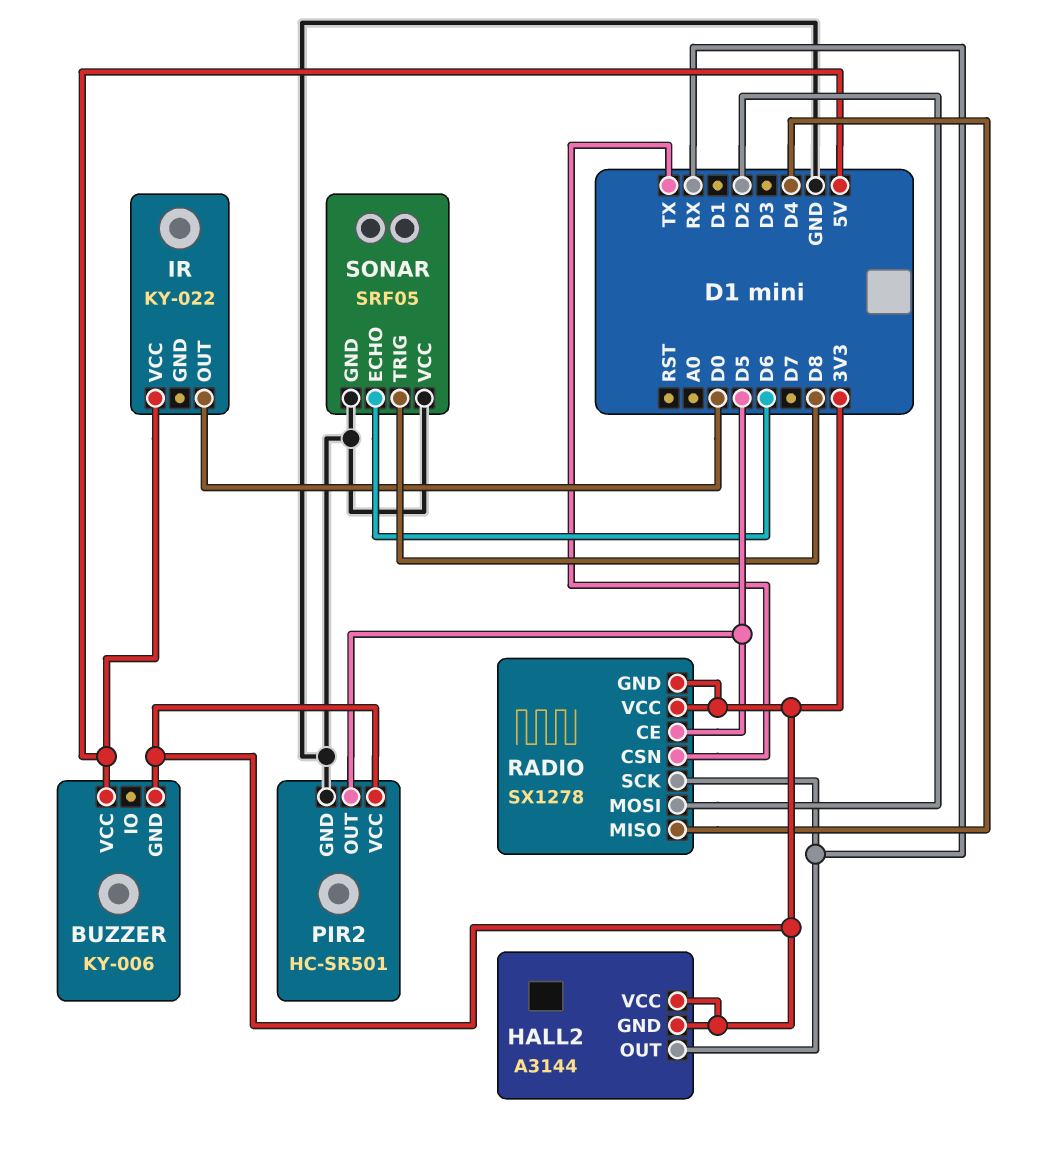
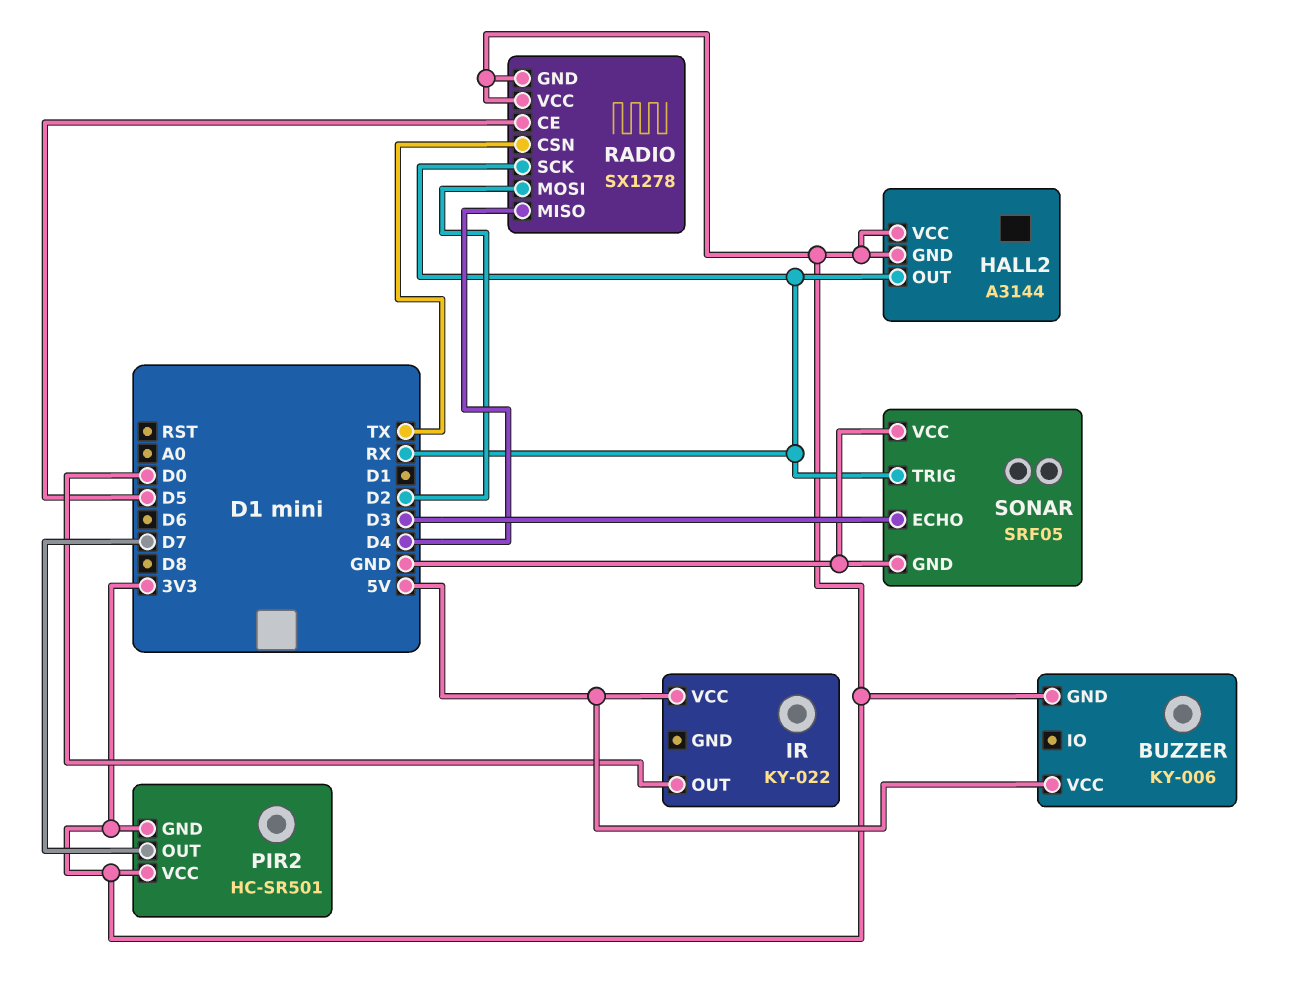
PIR2 pin GND: GND -> 3V3
PIR2 pin OUT: D5 -> D7
SONAR pin ECHO: D6 -> D3
SONAR pin TRIG: D8 -> RX

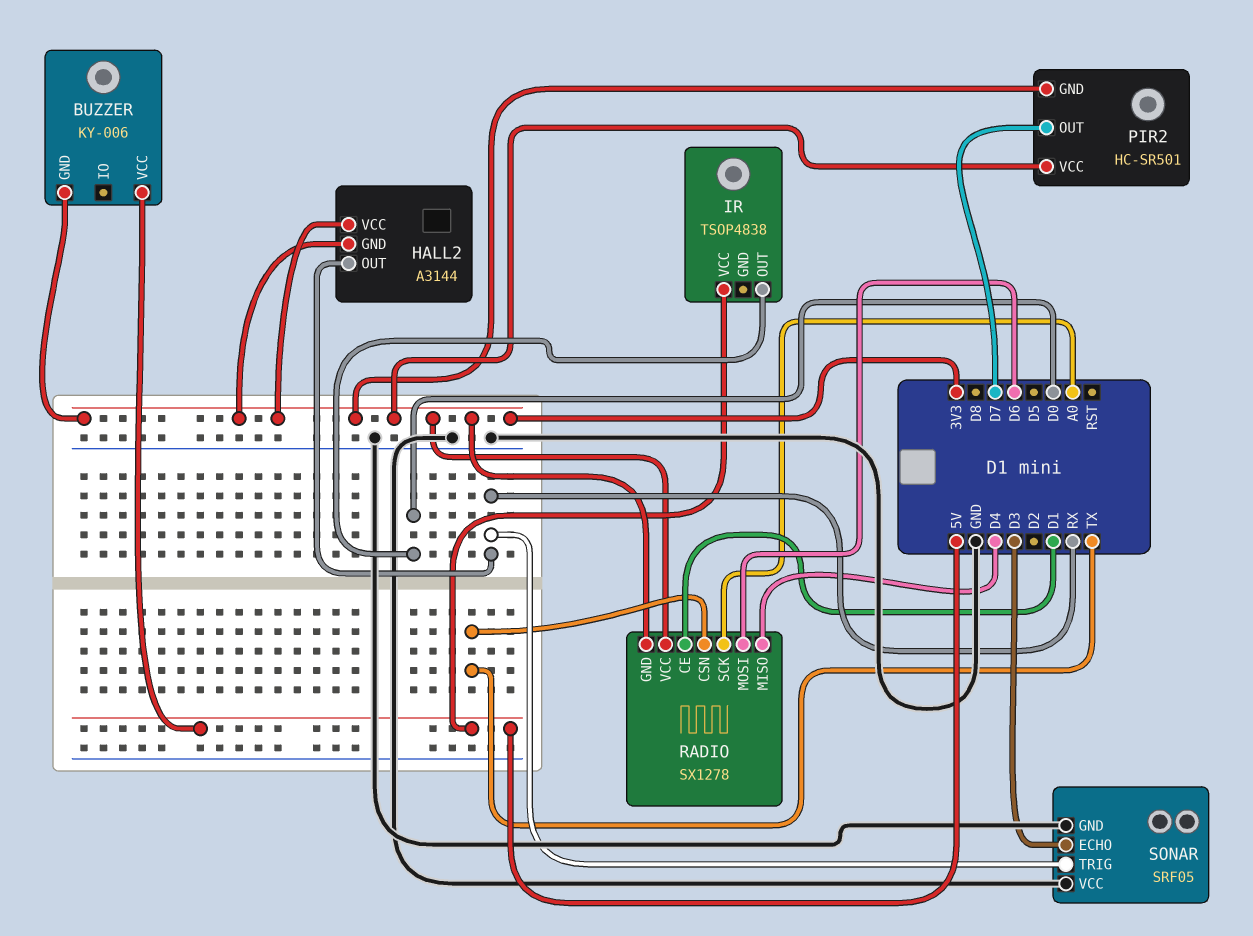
IR: KY-022 -> TSOP4838
RADIO pin CE: D5 -> D1
RADIO pin MOSI: D2 -> D6
RADIO pin SCK: RX -> A0

